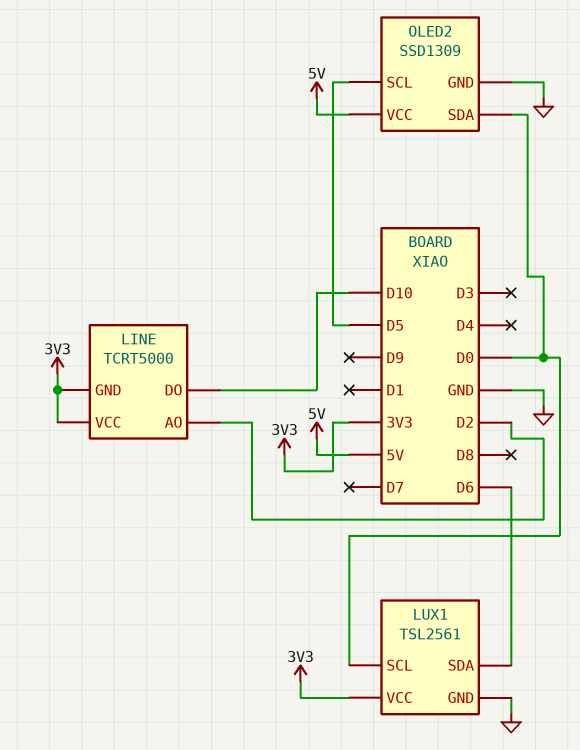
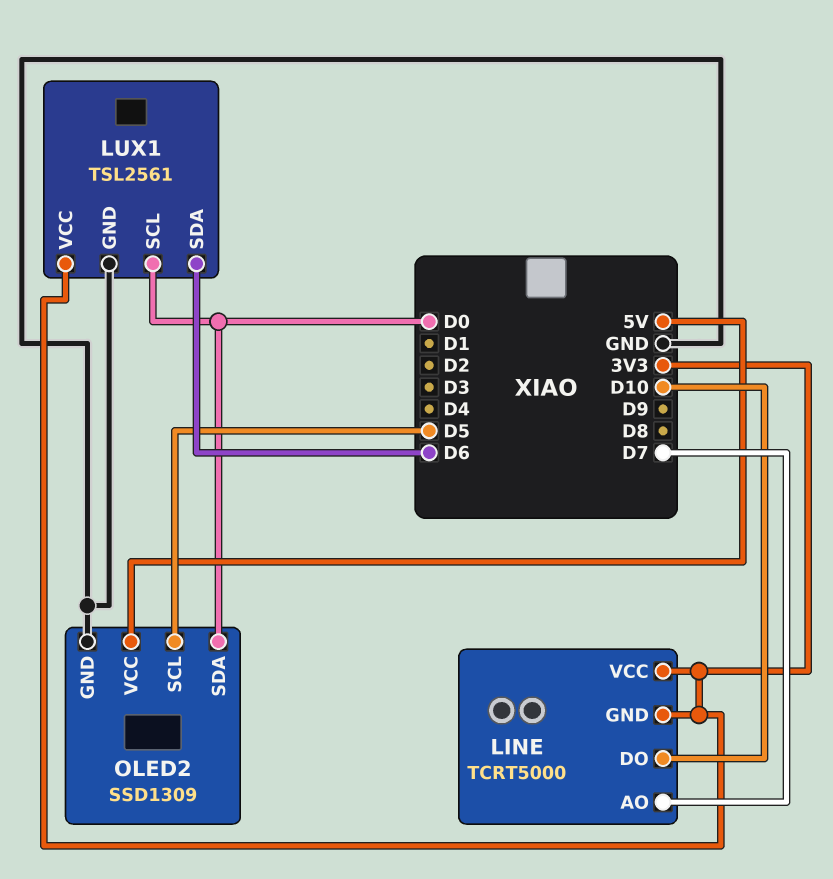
LINE pin AO: D2 -> D7

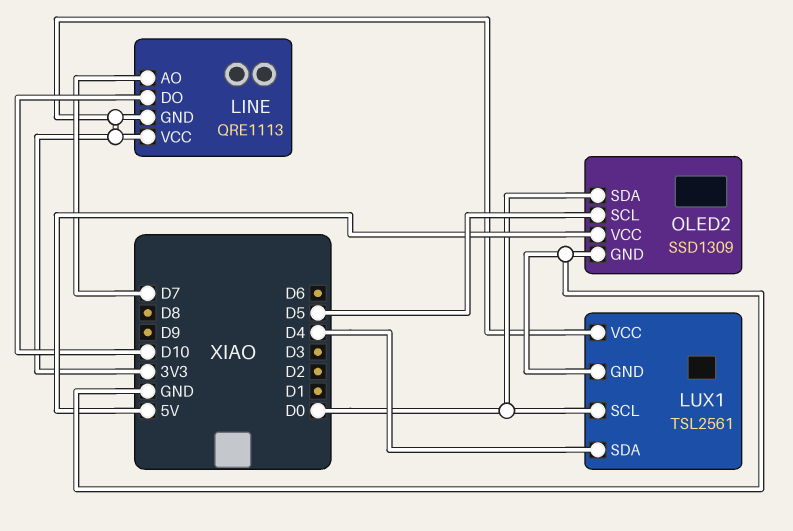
LINE: TCRT5000 -> QRE1113
LUX1 pin SDA: D6 -> D4

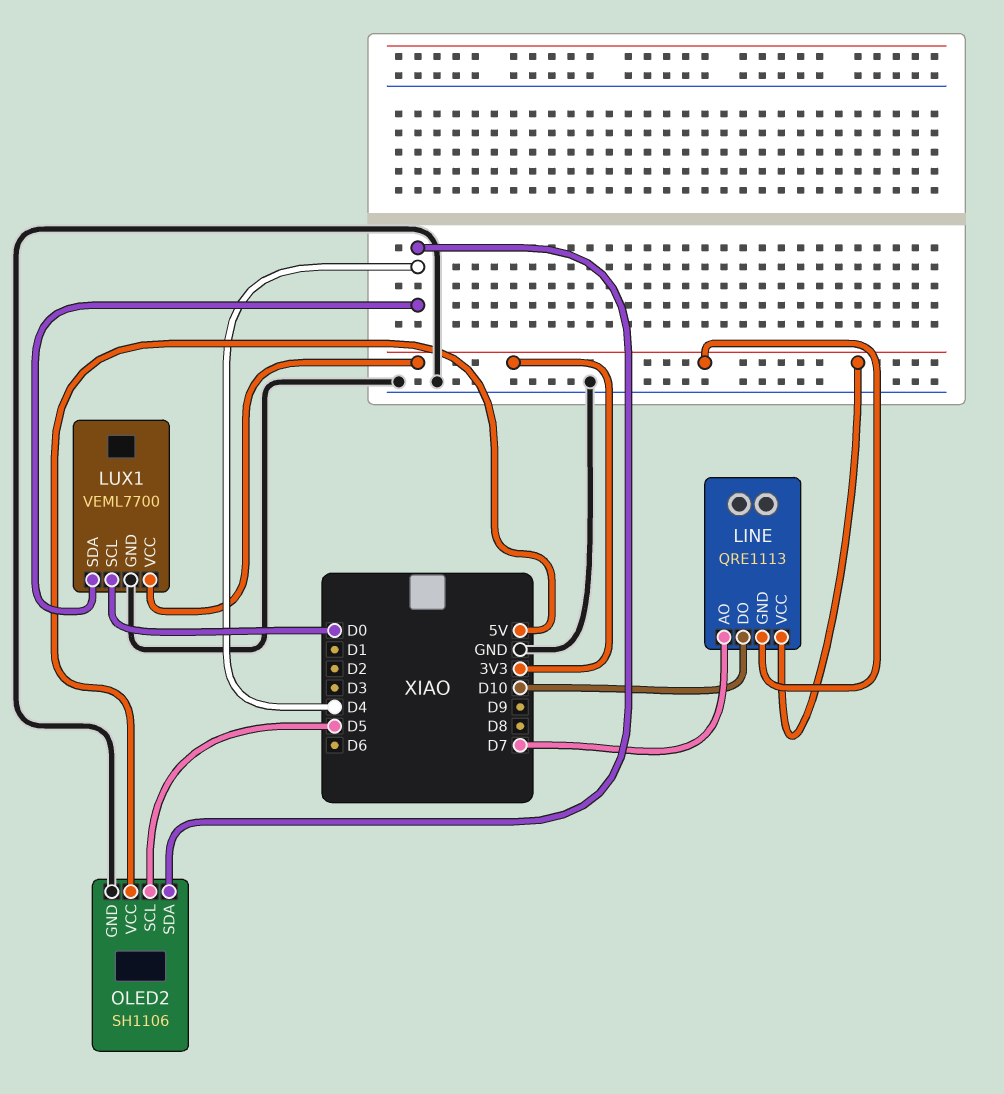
LUX1: TSL2561 -> VEML7700
OLED2: SSD1309 -> SH1106
OLED2 pin SDA: D0 -> D4

